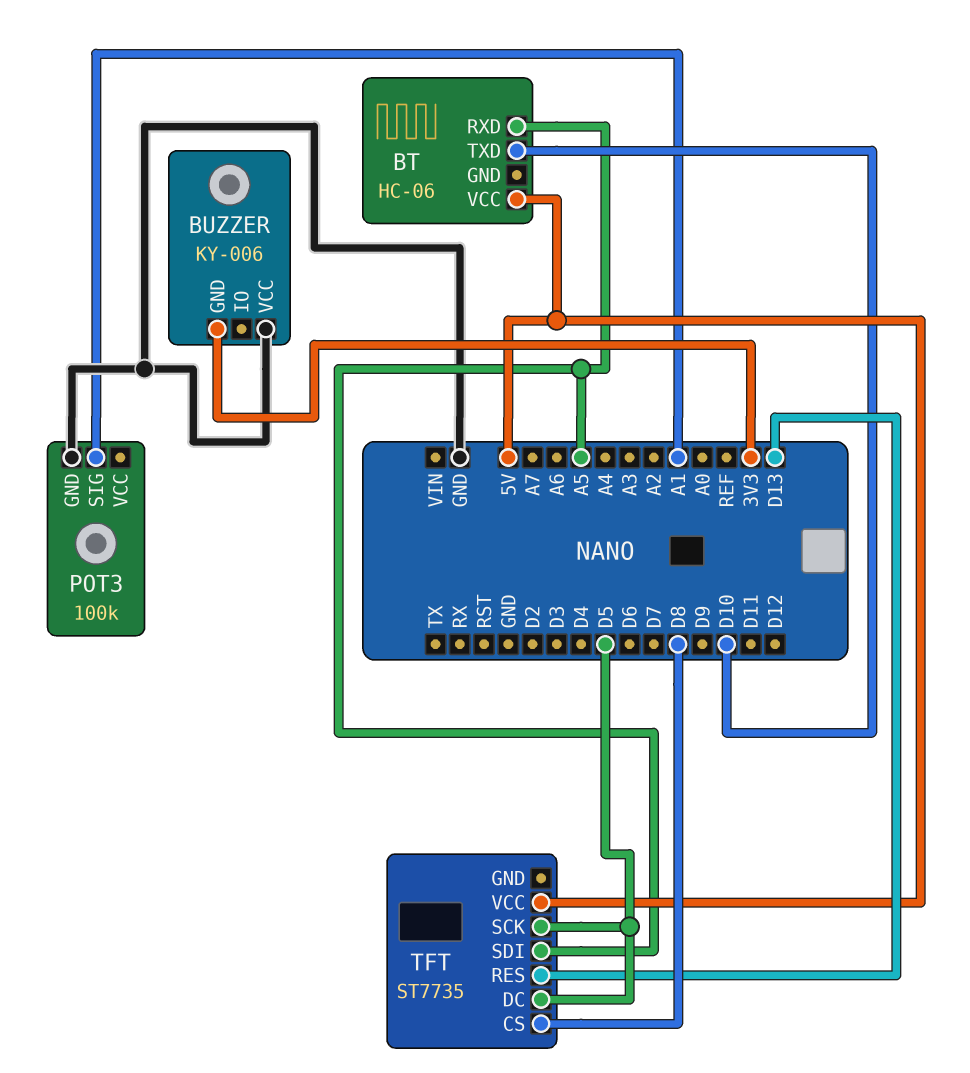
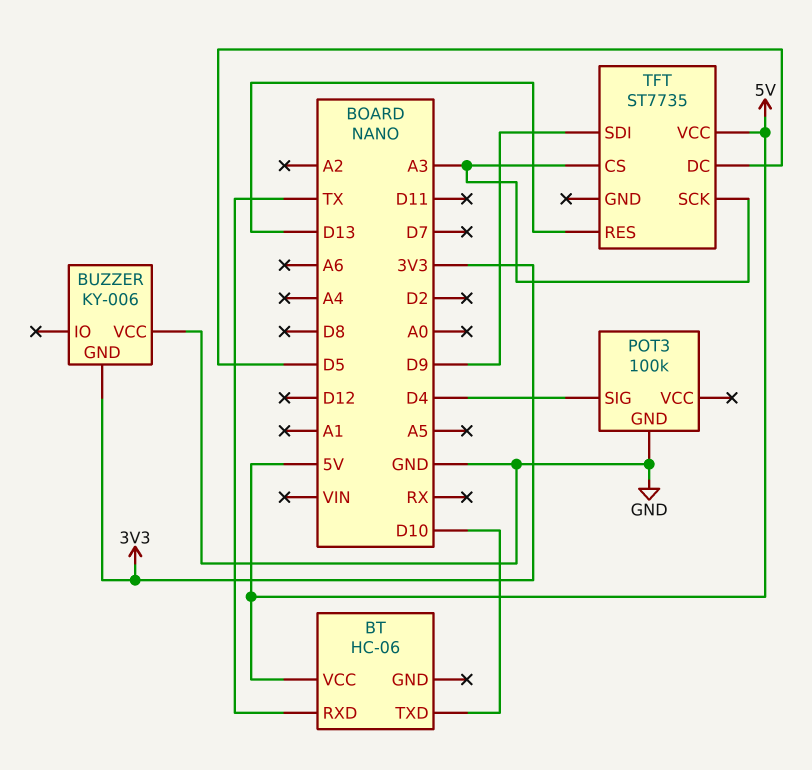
BT pin RXD: A5 -> TX
POT3 pin SIG: A1 -> D4
TFT pin CS: D8 -> A3
TFT pin SCK: D5 -> A3
TFT pin SDI: A5 -> D9

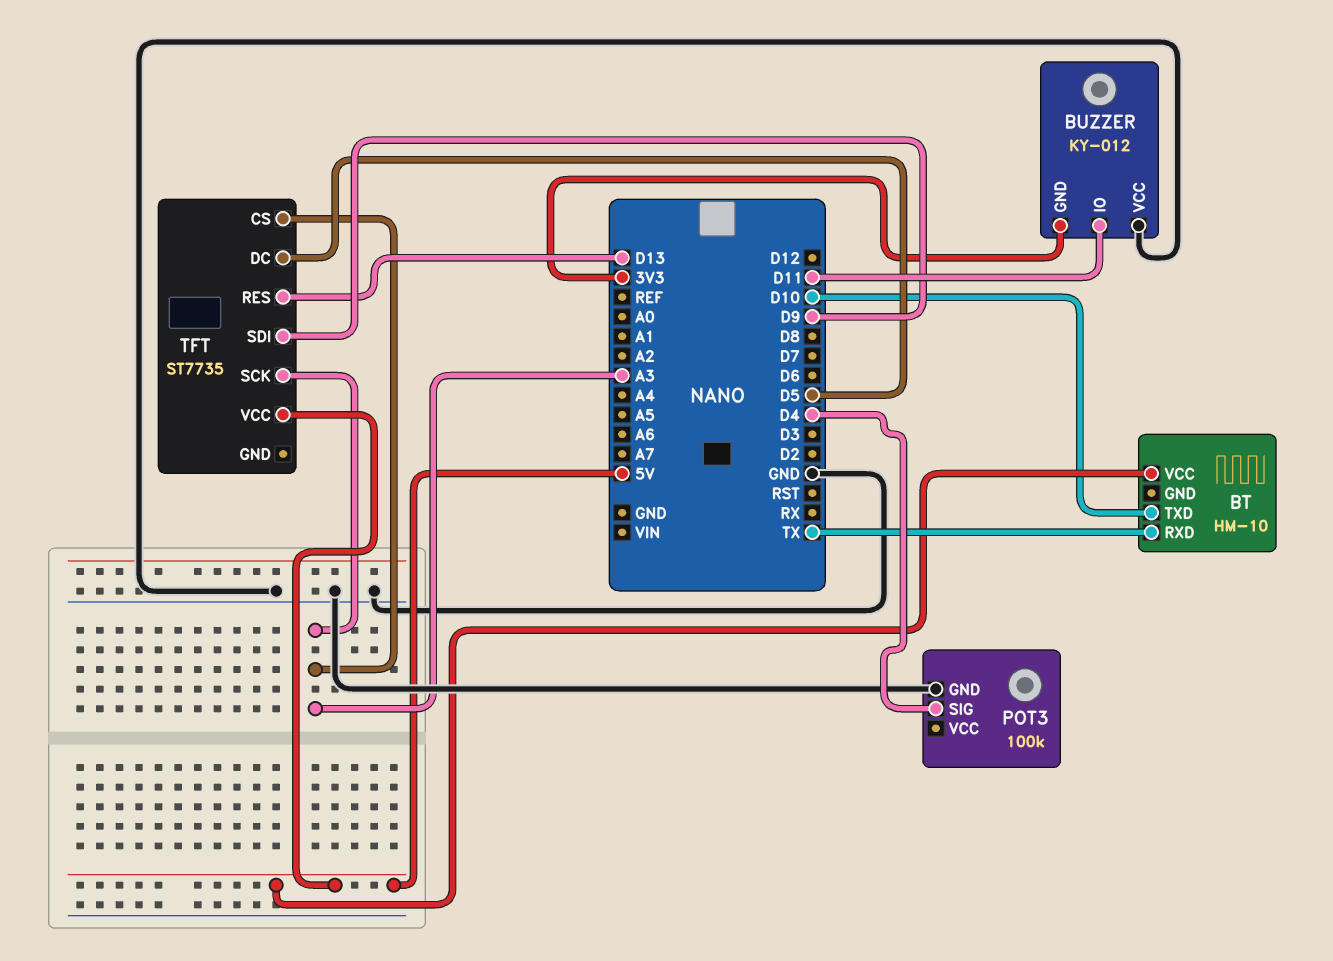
BT: HC-06 -> HM-10
BUZZER: KY-006 -> KY-012
BUZZER pin IO: none -> D11

